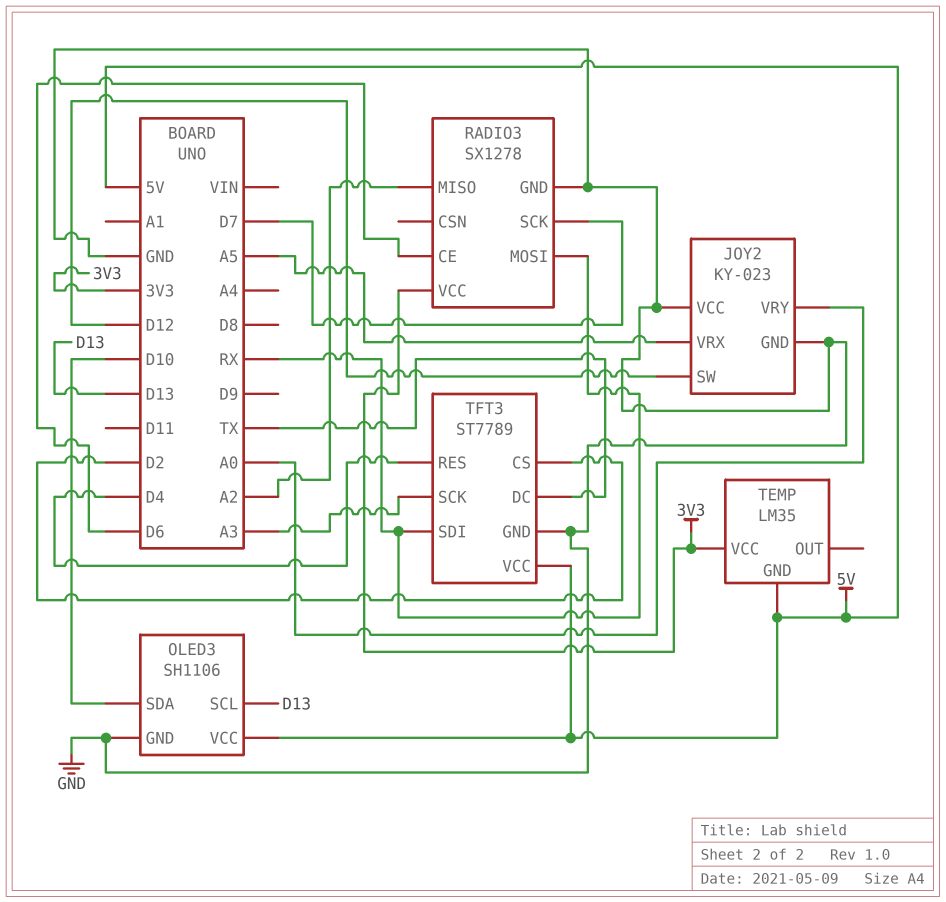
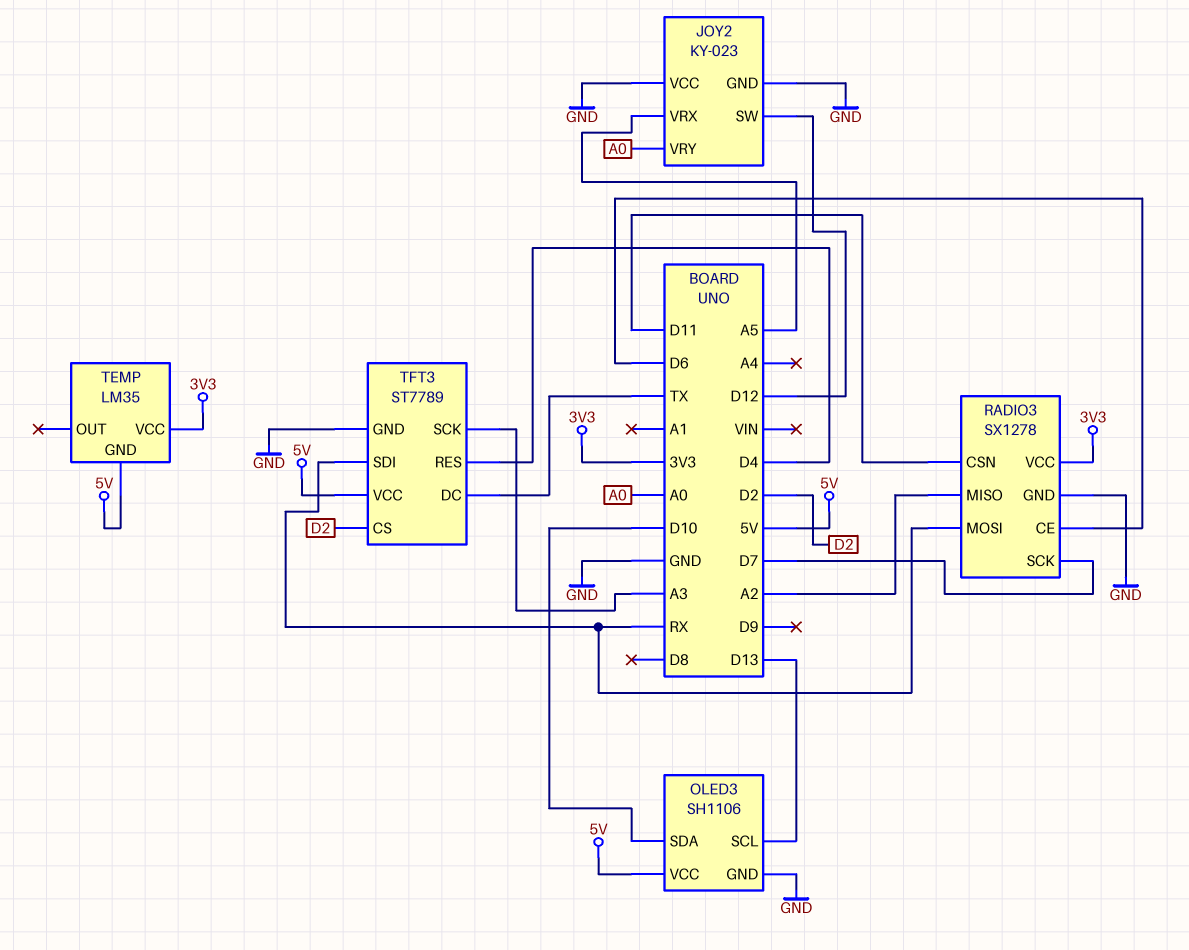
RADIO3 pin CSN: none -> D11

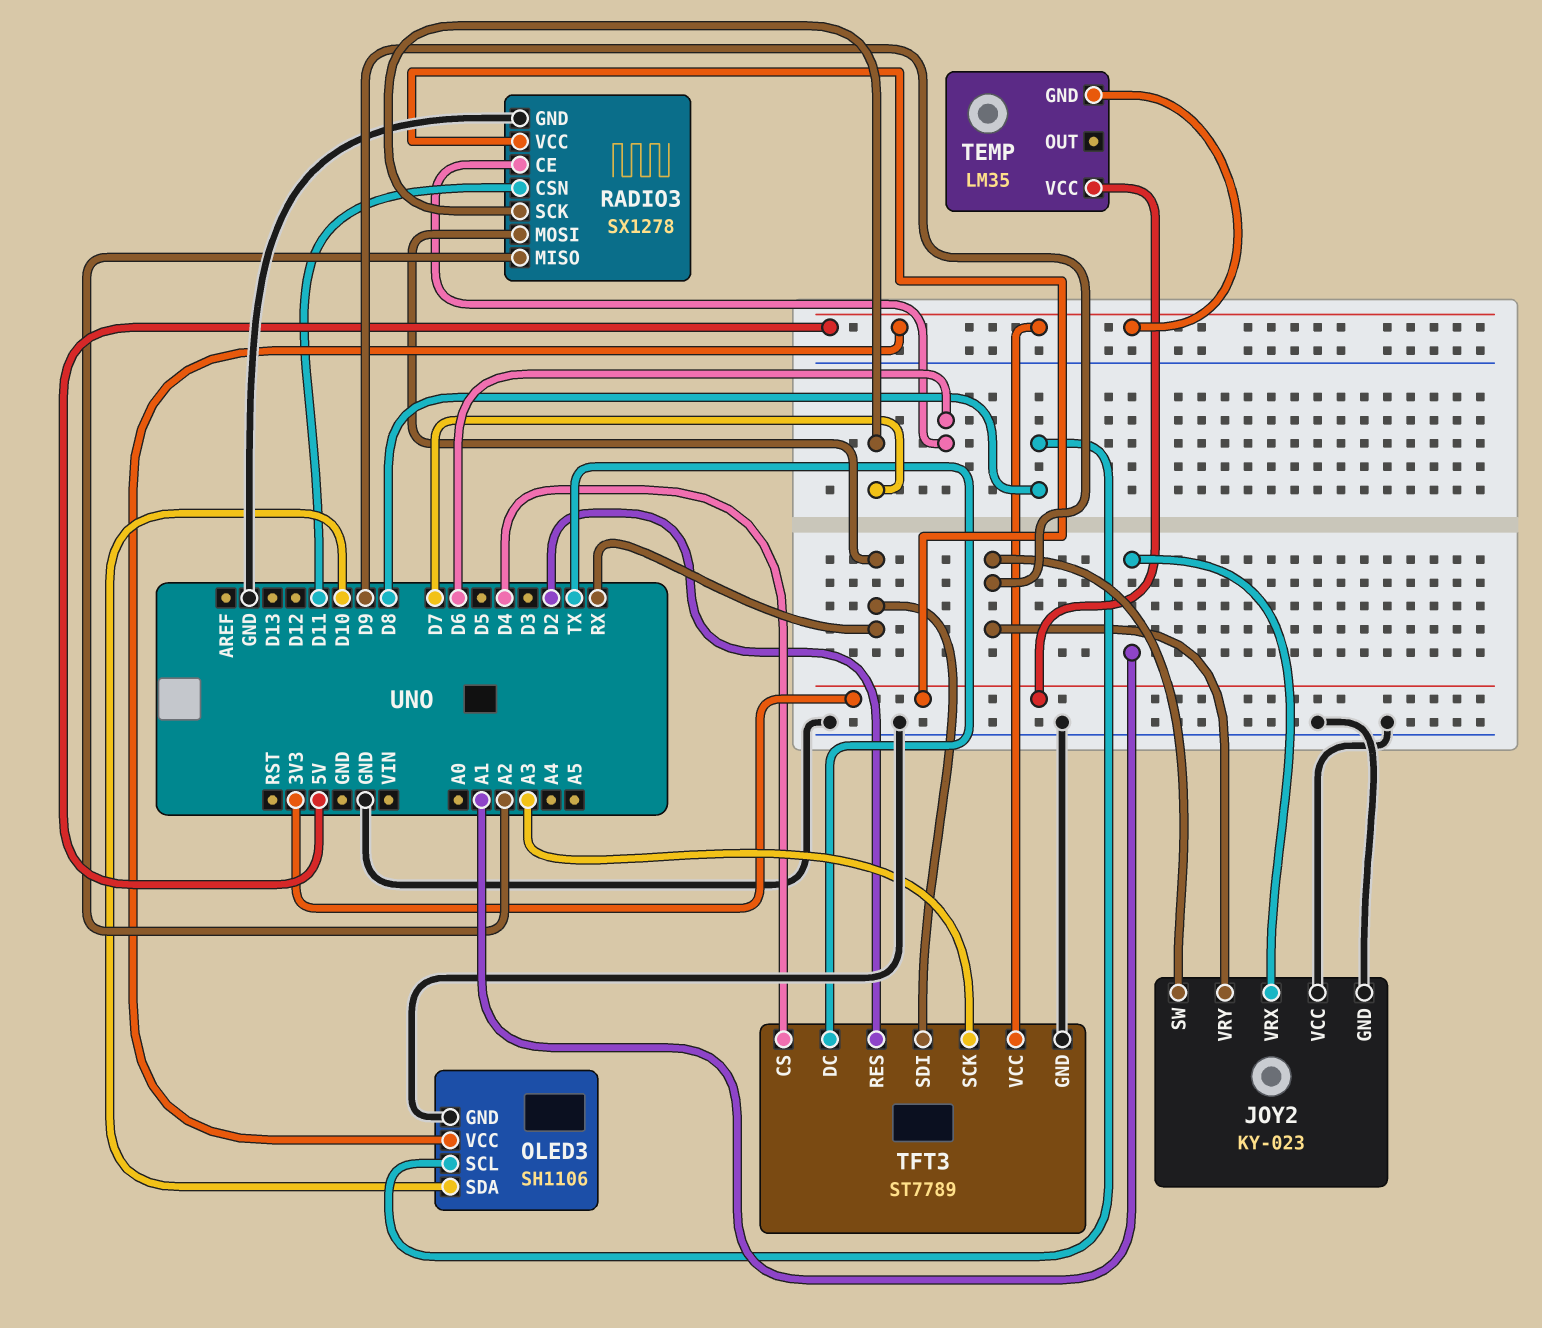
JOY2 pin SW: D12 -> D9
JOY2 pin VRX: A5 -> A1
JOY2 pin VRY: A0 -> D9
OLED3 pin SCL: D13 -> D8
TFT3 pin CS: D2 -> D4
TFT3 pin RES: D4 -> D2

